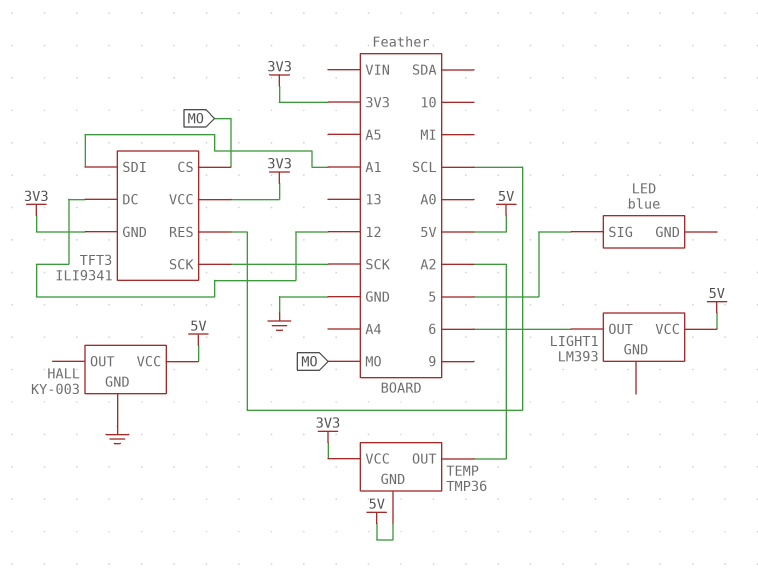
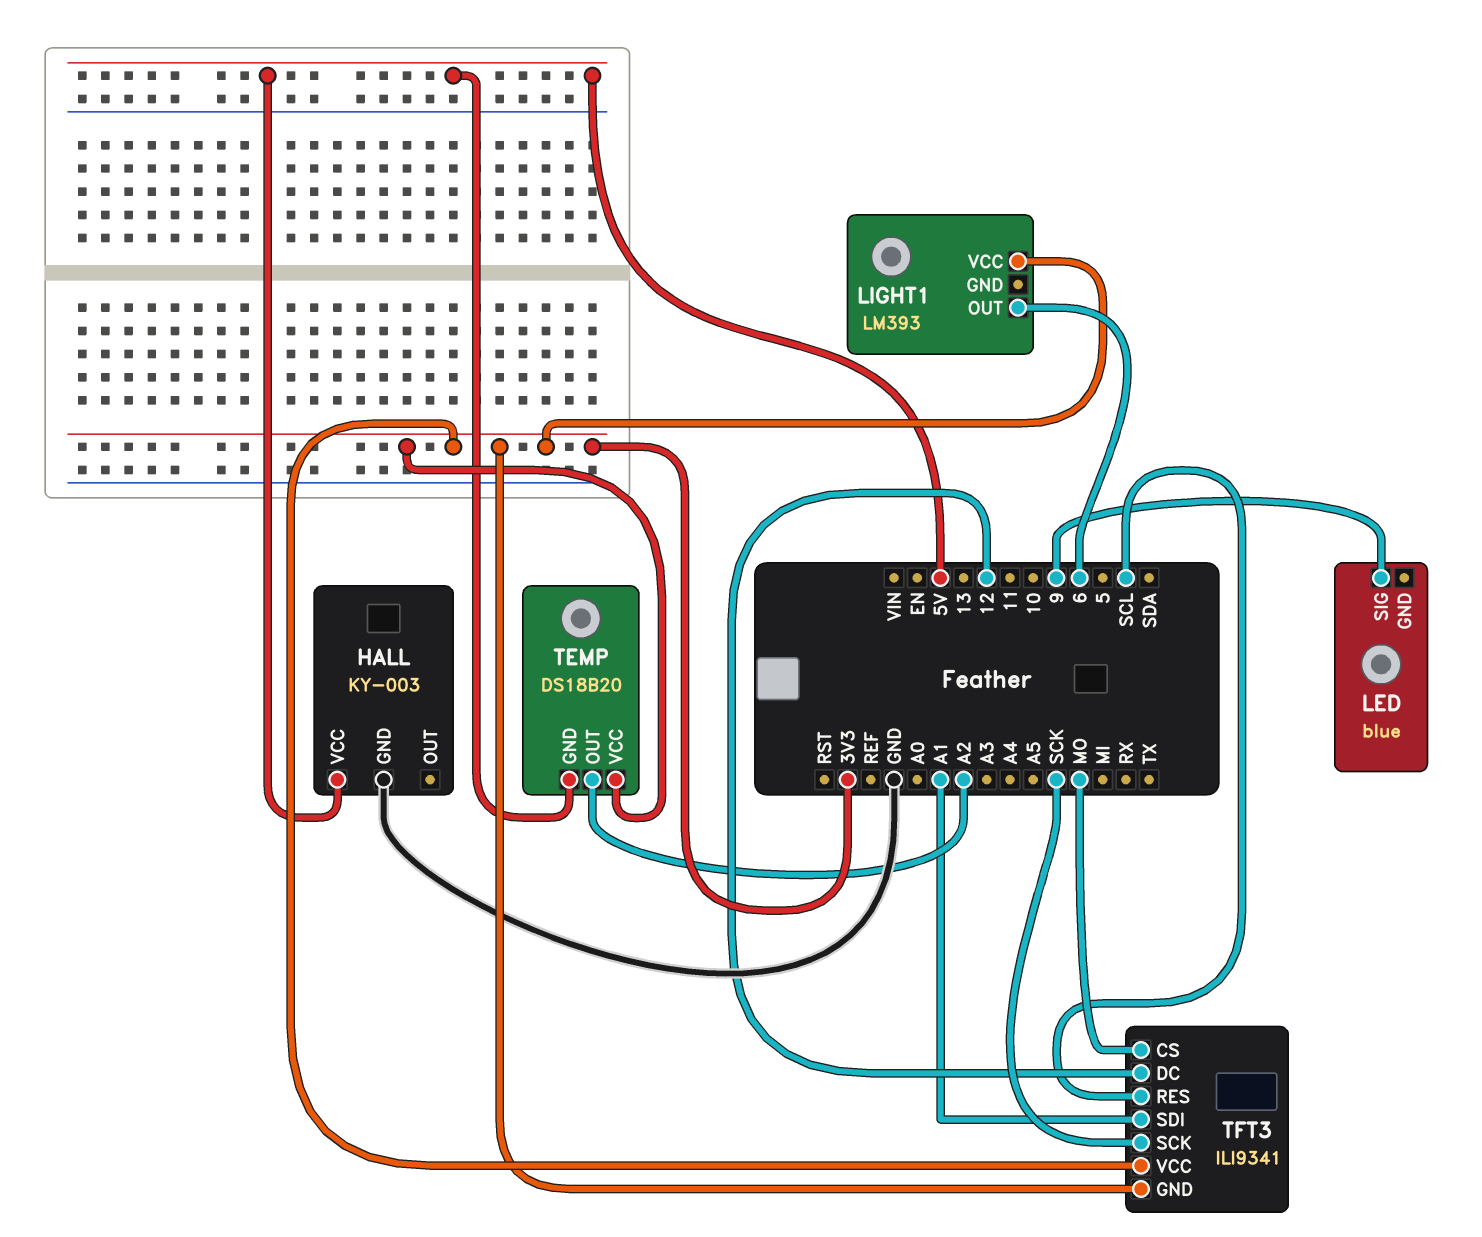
LED pin SIG: 5 -> 9
LIGHT1 pin VCC: 5V -> 3V3
TEMP: TMP36 -> DS18B20

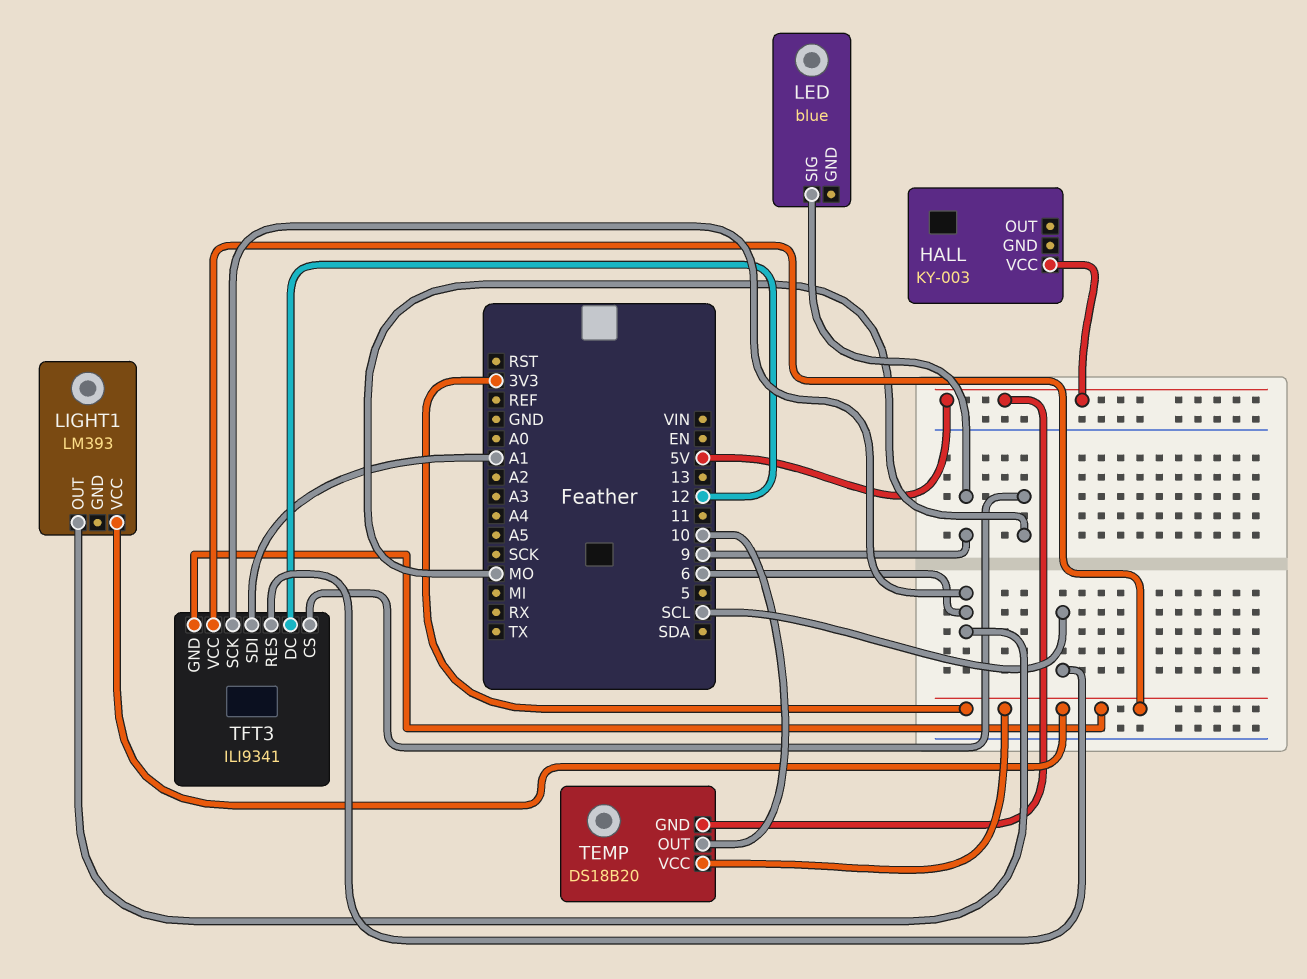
HALL pin GND: GND -> none
TEMP pin OUT: A2 -> 10
TFT3 pin SCK: SCK -> 6

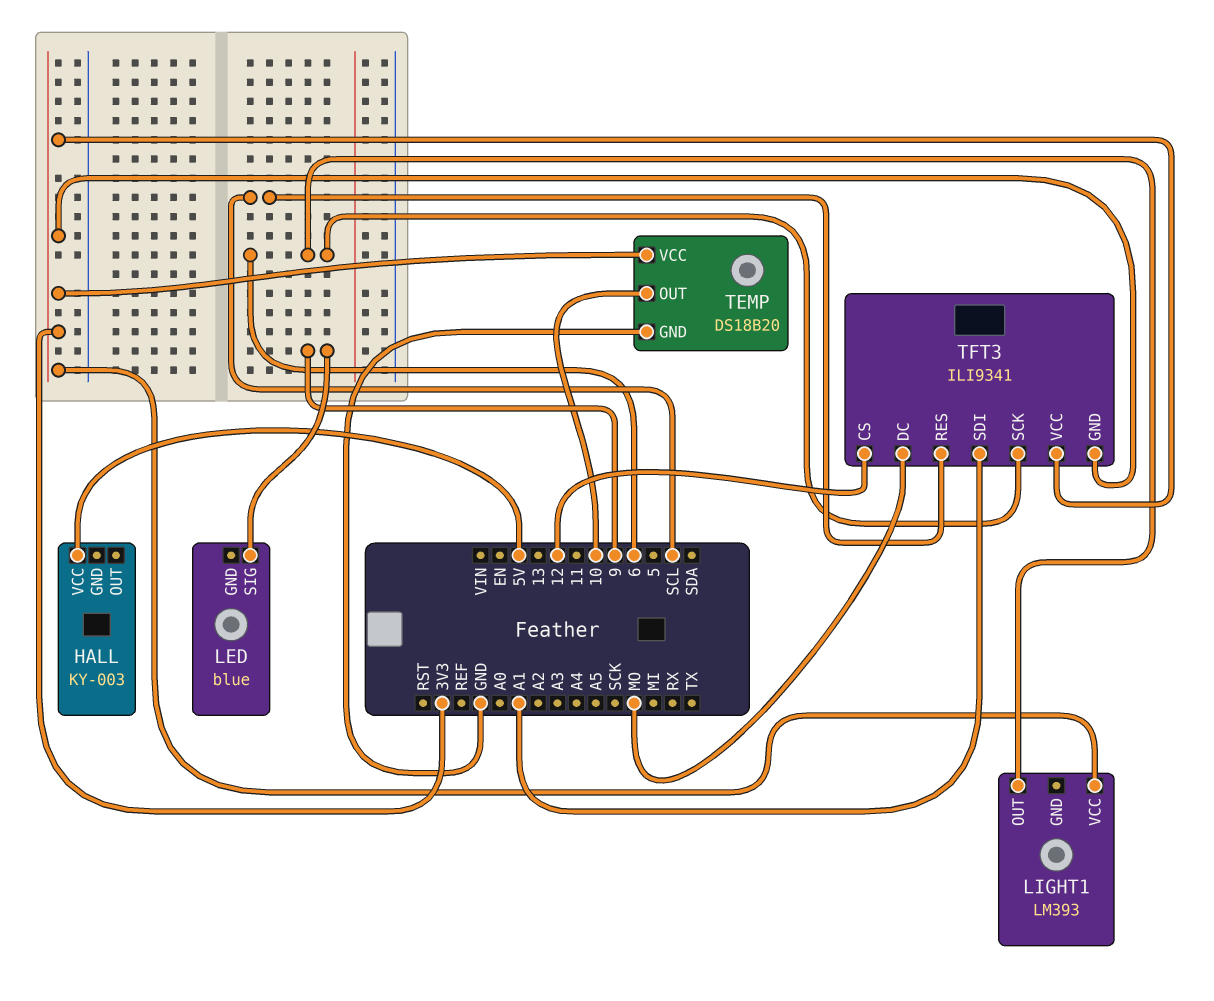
TEMP pin GND: 5V -> GND
TFT3 pin CS: MO -> 12
TFT3 pin DC: 12 -> MO

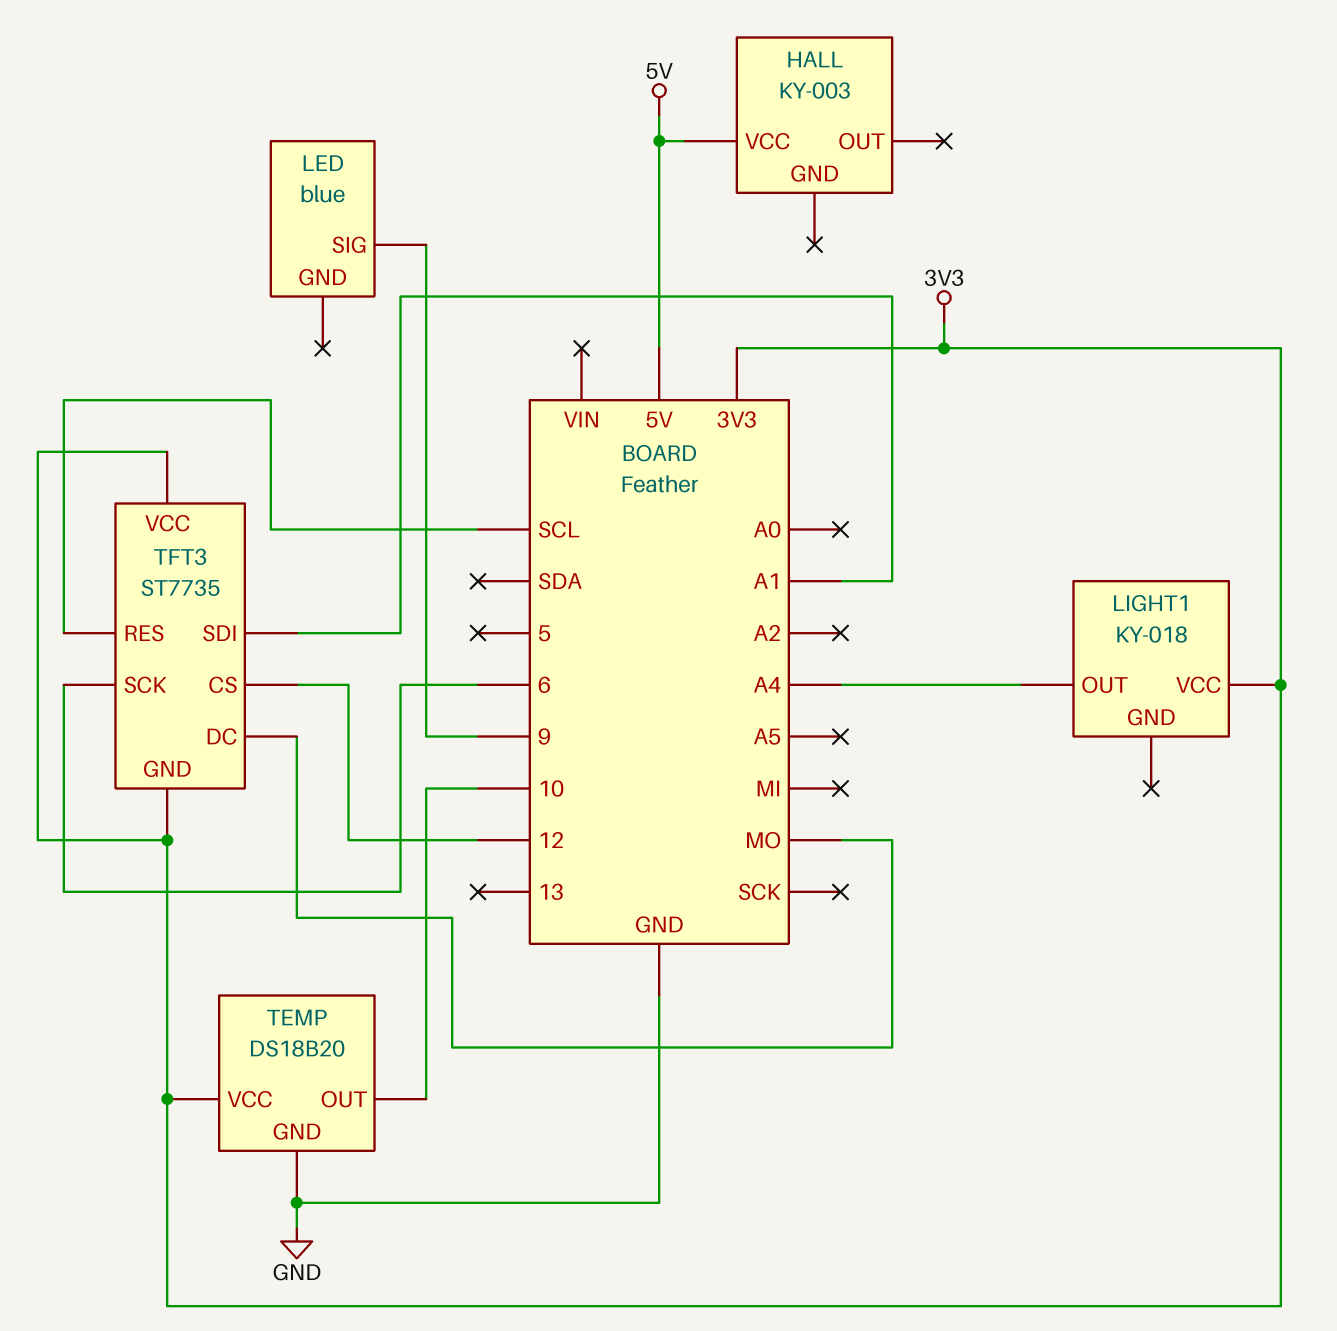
LIGHT1: LM393 -> KY-018
LIGHT1 pin OUT: 6 -> A4
TFT3: ILI9341 -> ST7735

